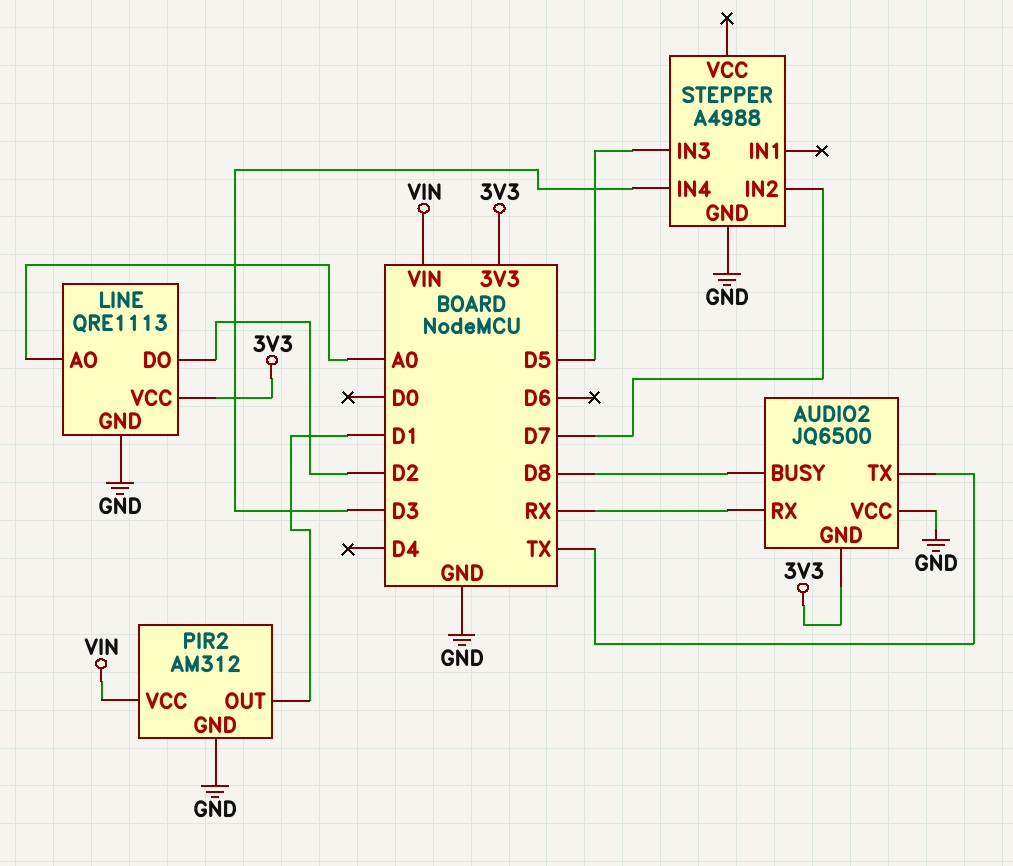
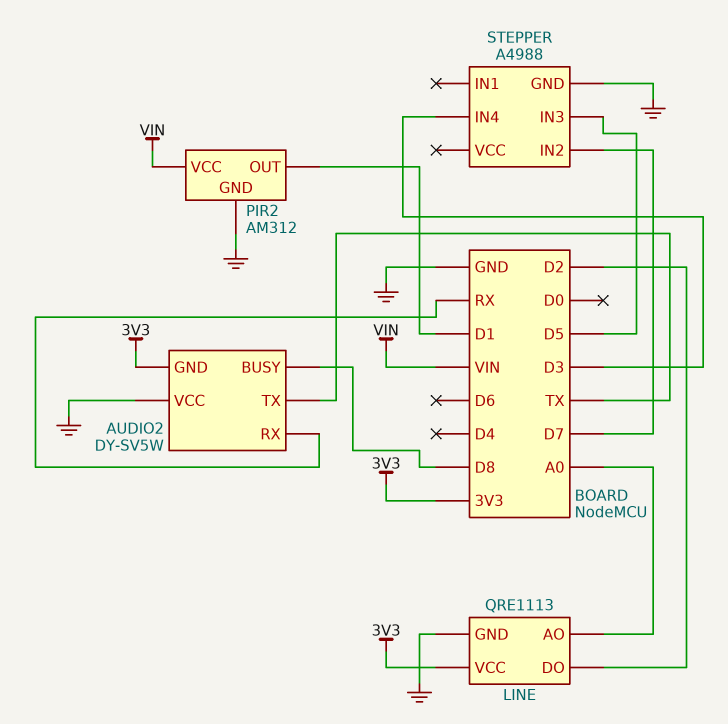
AUDIO2: JQ6500 -> DY-SV5W

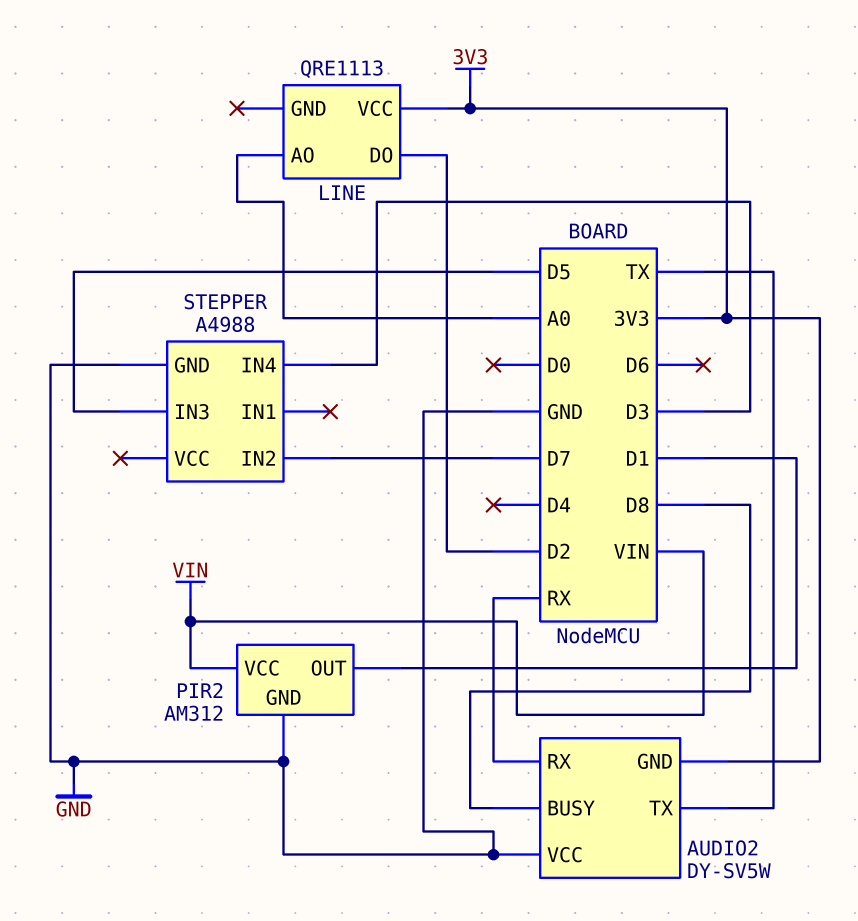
LINE pin GND: GND -> none

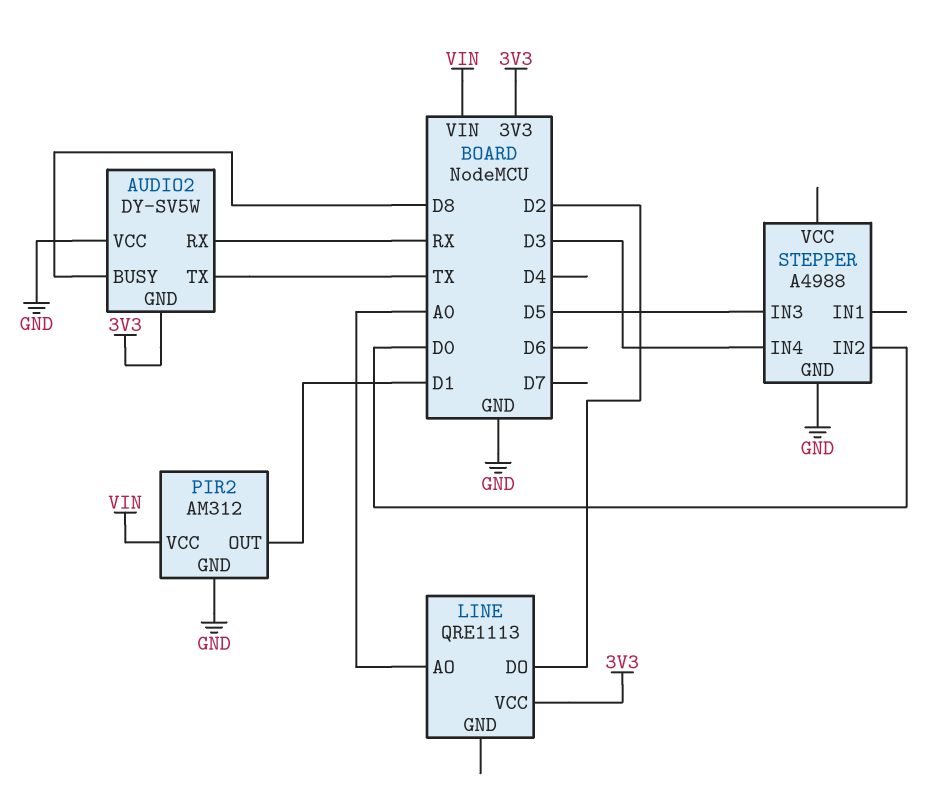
STEPPER pin IN2: D7 -> D0

